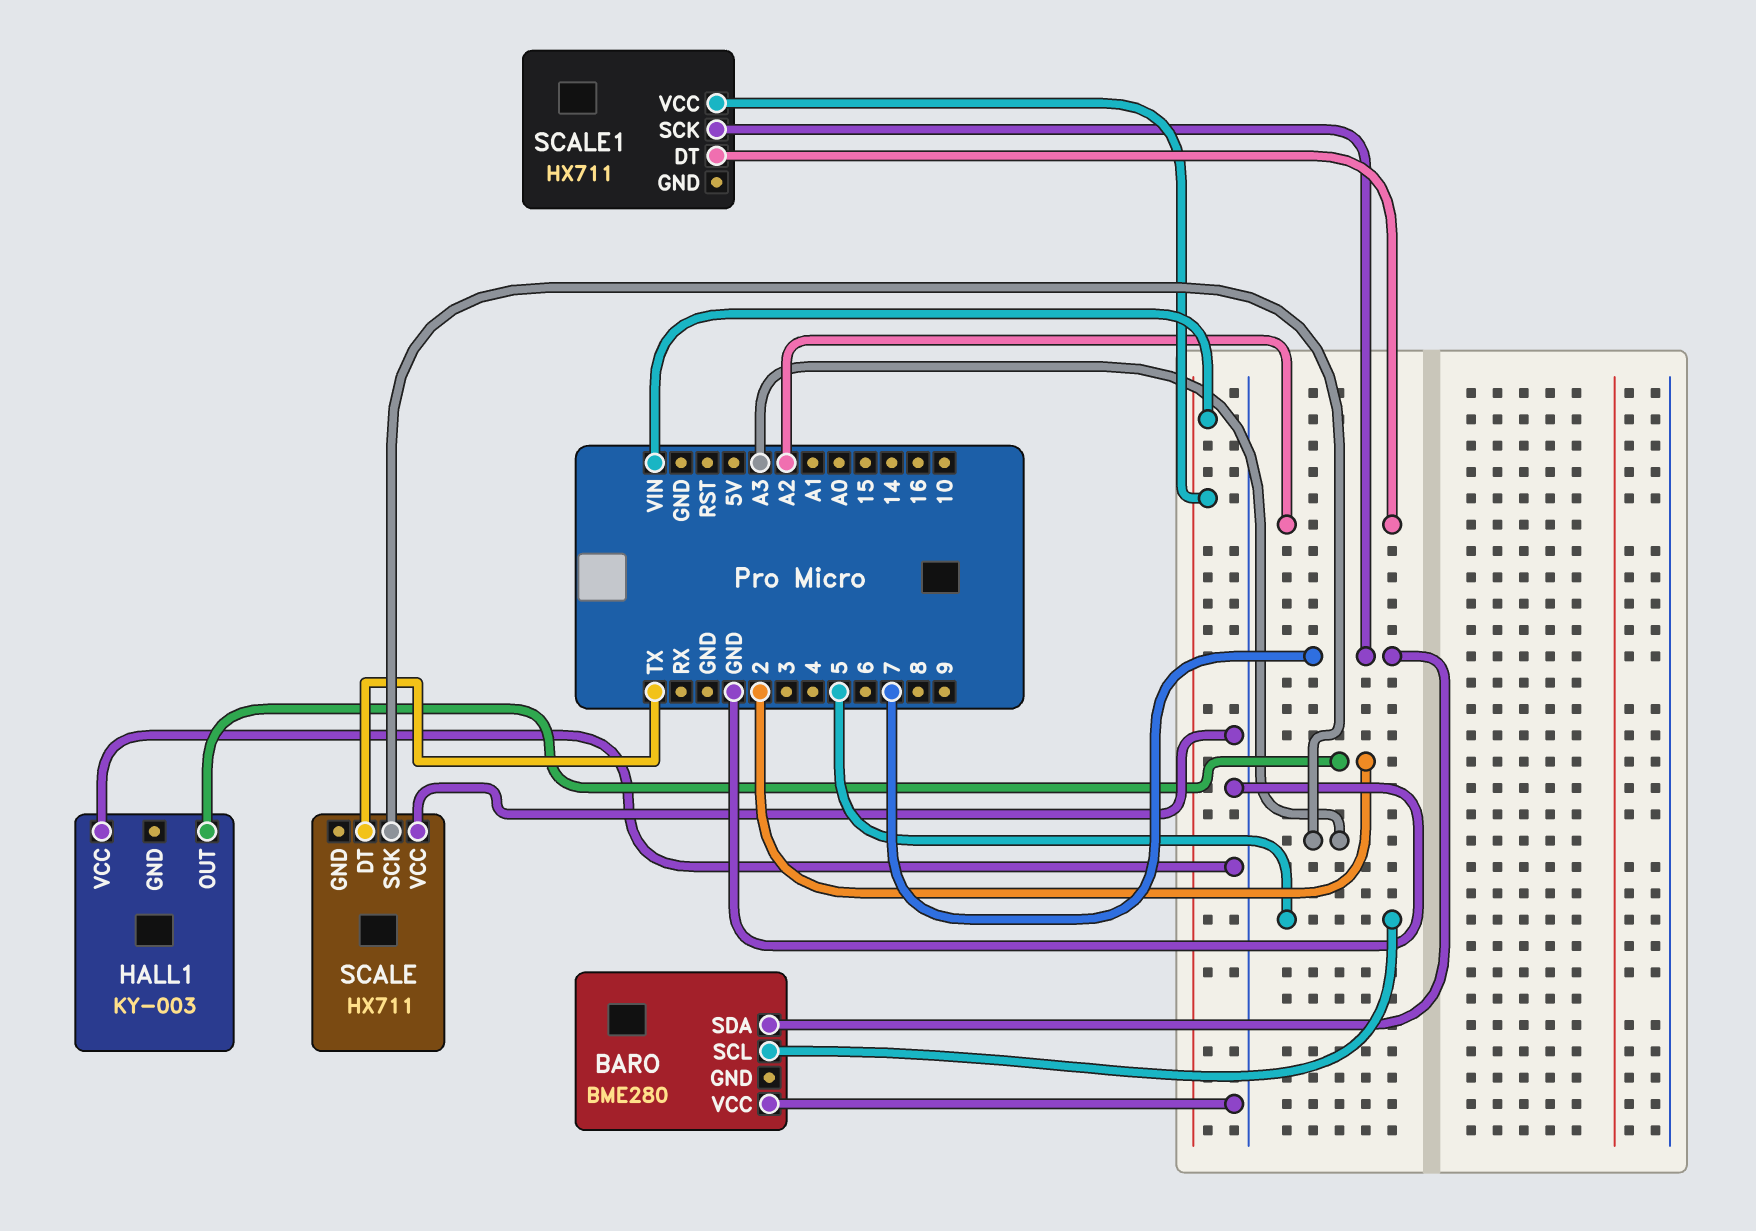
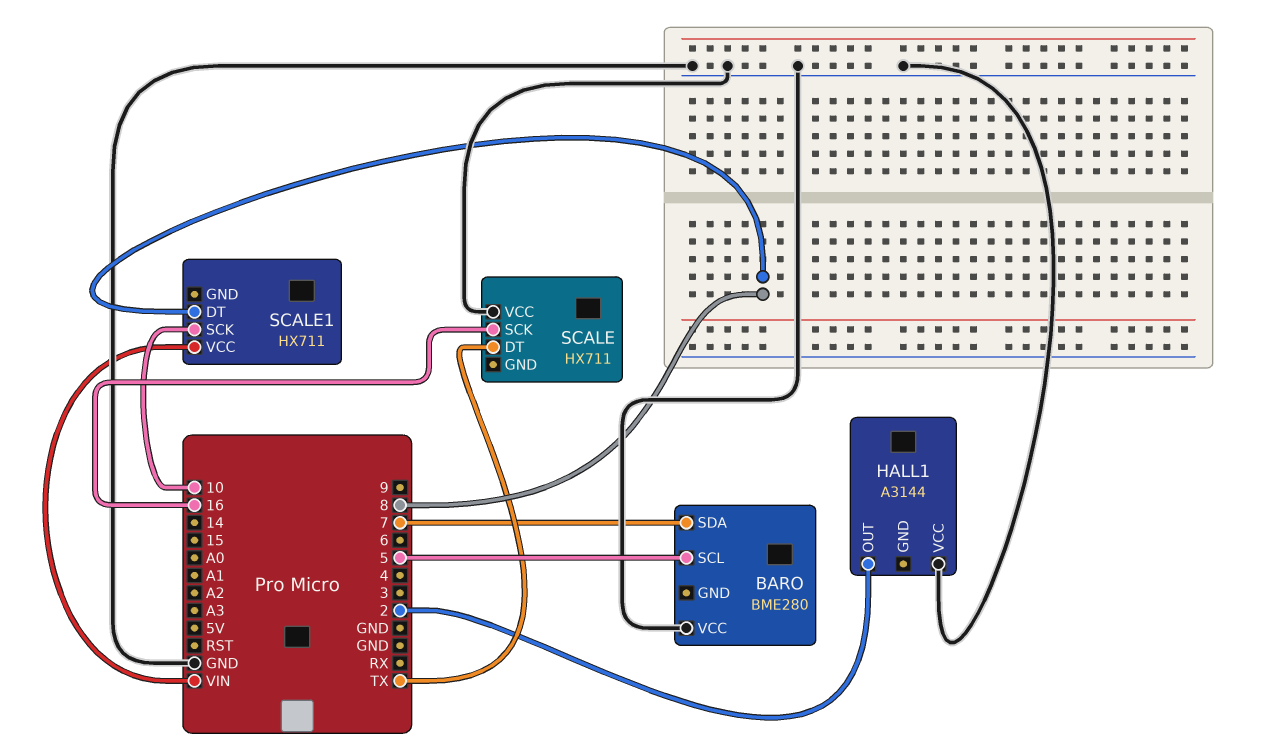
HALL1: KY-003 -> A3144
SCALE pin SCK: A3 -> 16
SCALE1 pin DT: A2 -> 8
SCALE1 pin SCK: 7 -> 10

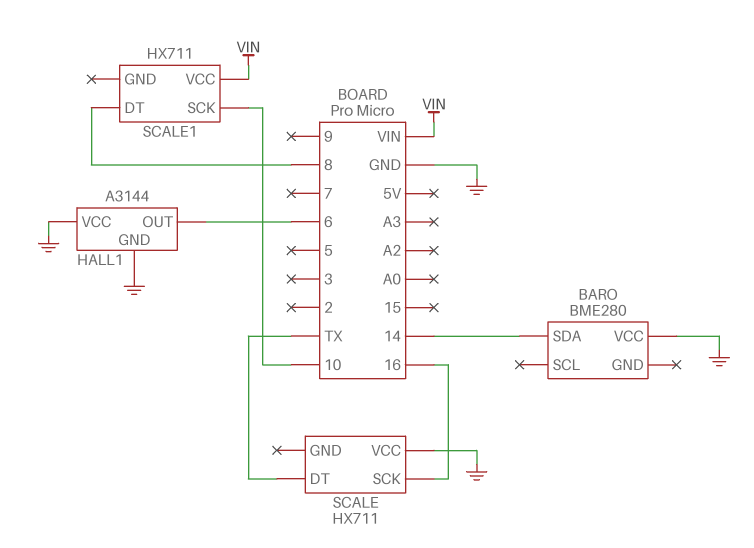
BARO pin SCL: 5 -> none
BARO pin SDA: 7 -> 14
HALL1 pin GND: none -> GND
HALL1 pin OUT: 2 -> 6

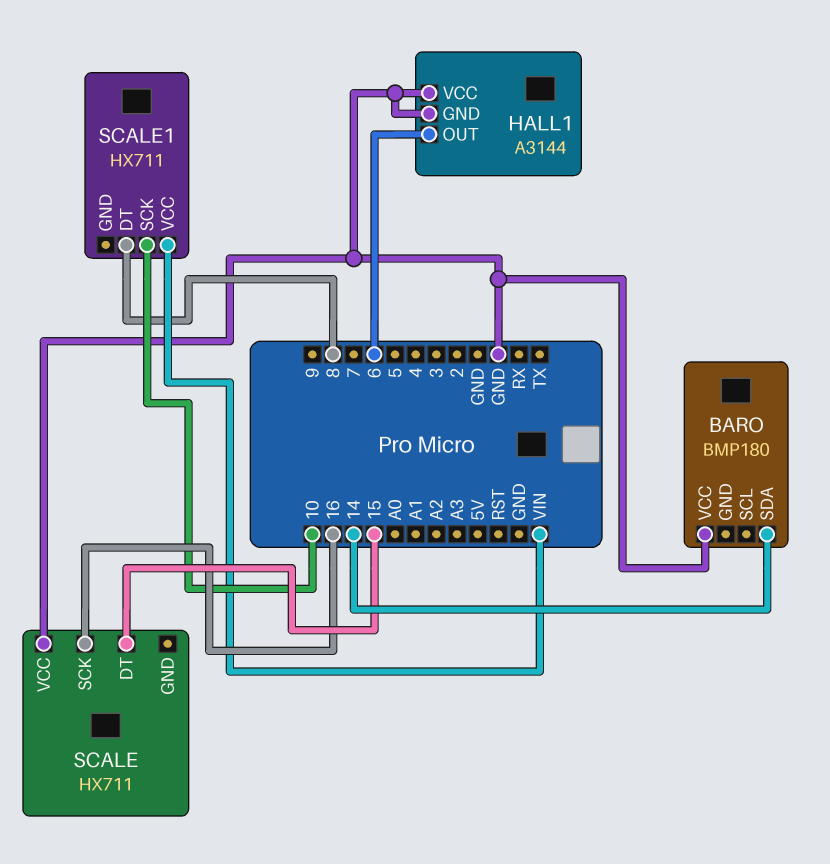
BARO: BME280 -> BMP180
SCALE pin DT: TX -> 15

